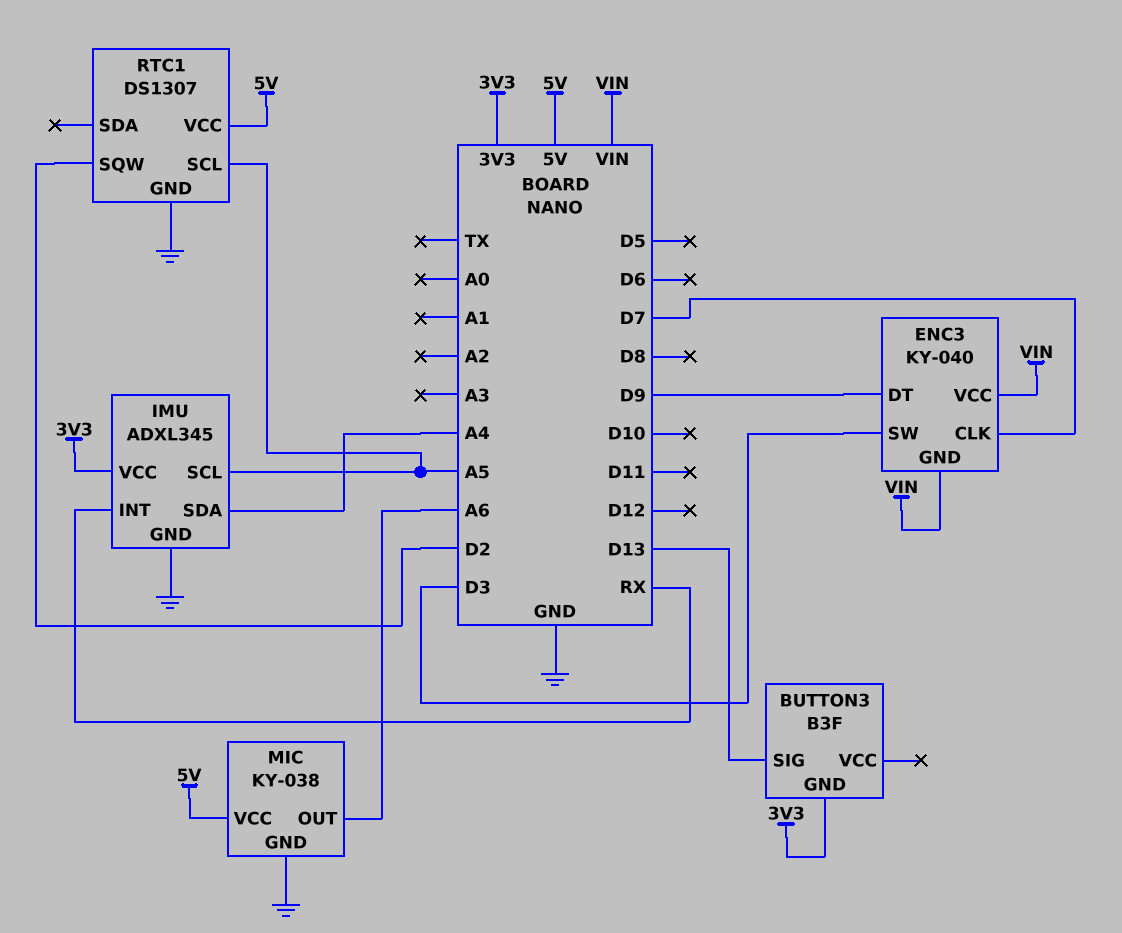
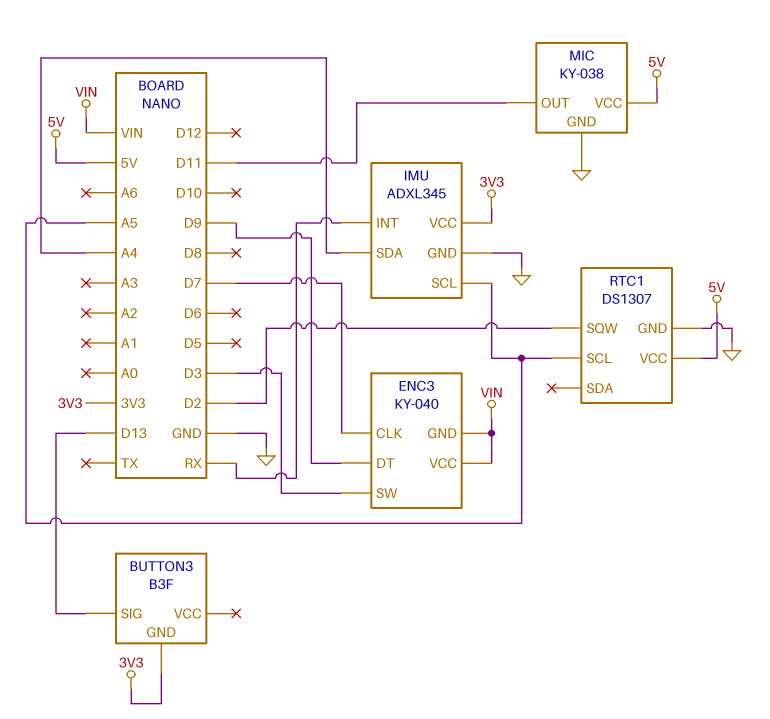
MIC pin OUT: A6 -> D11

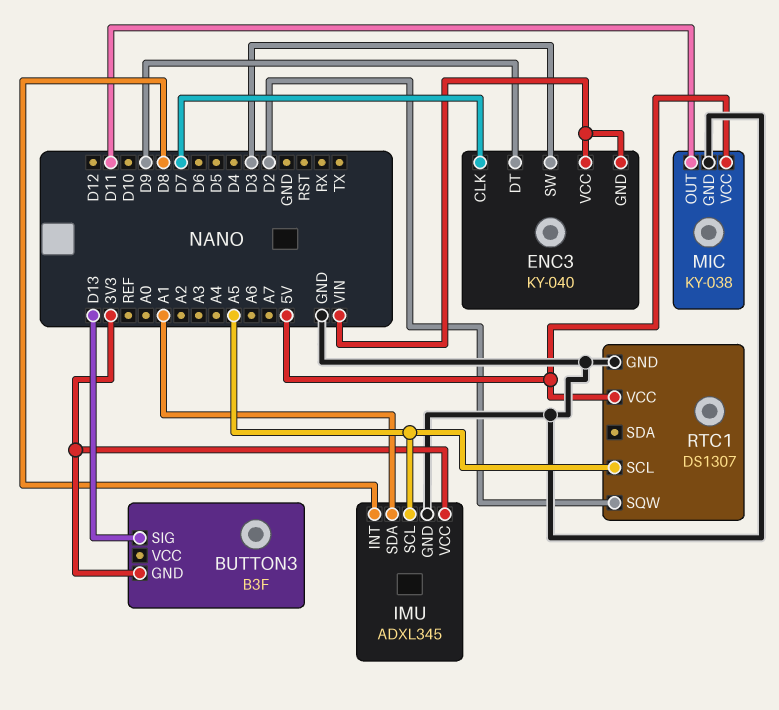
IMU pin INT: RX -> D8
IMU pin SDA: A4 -> A1

